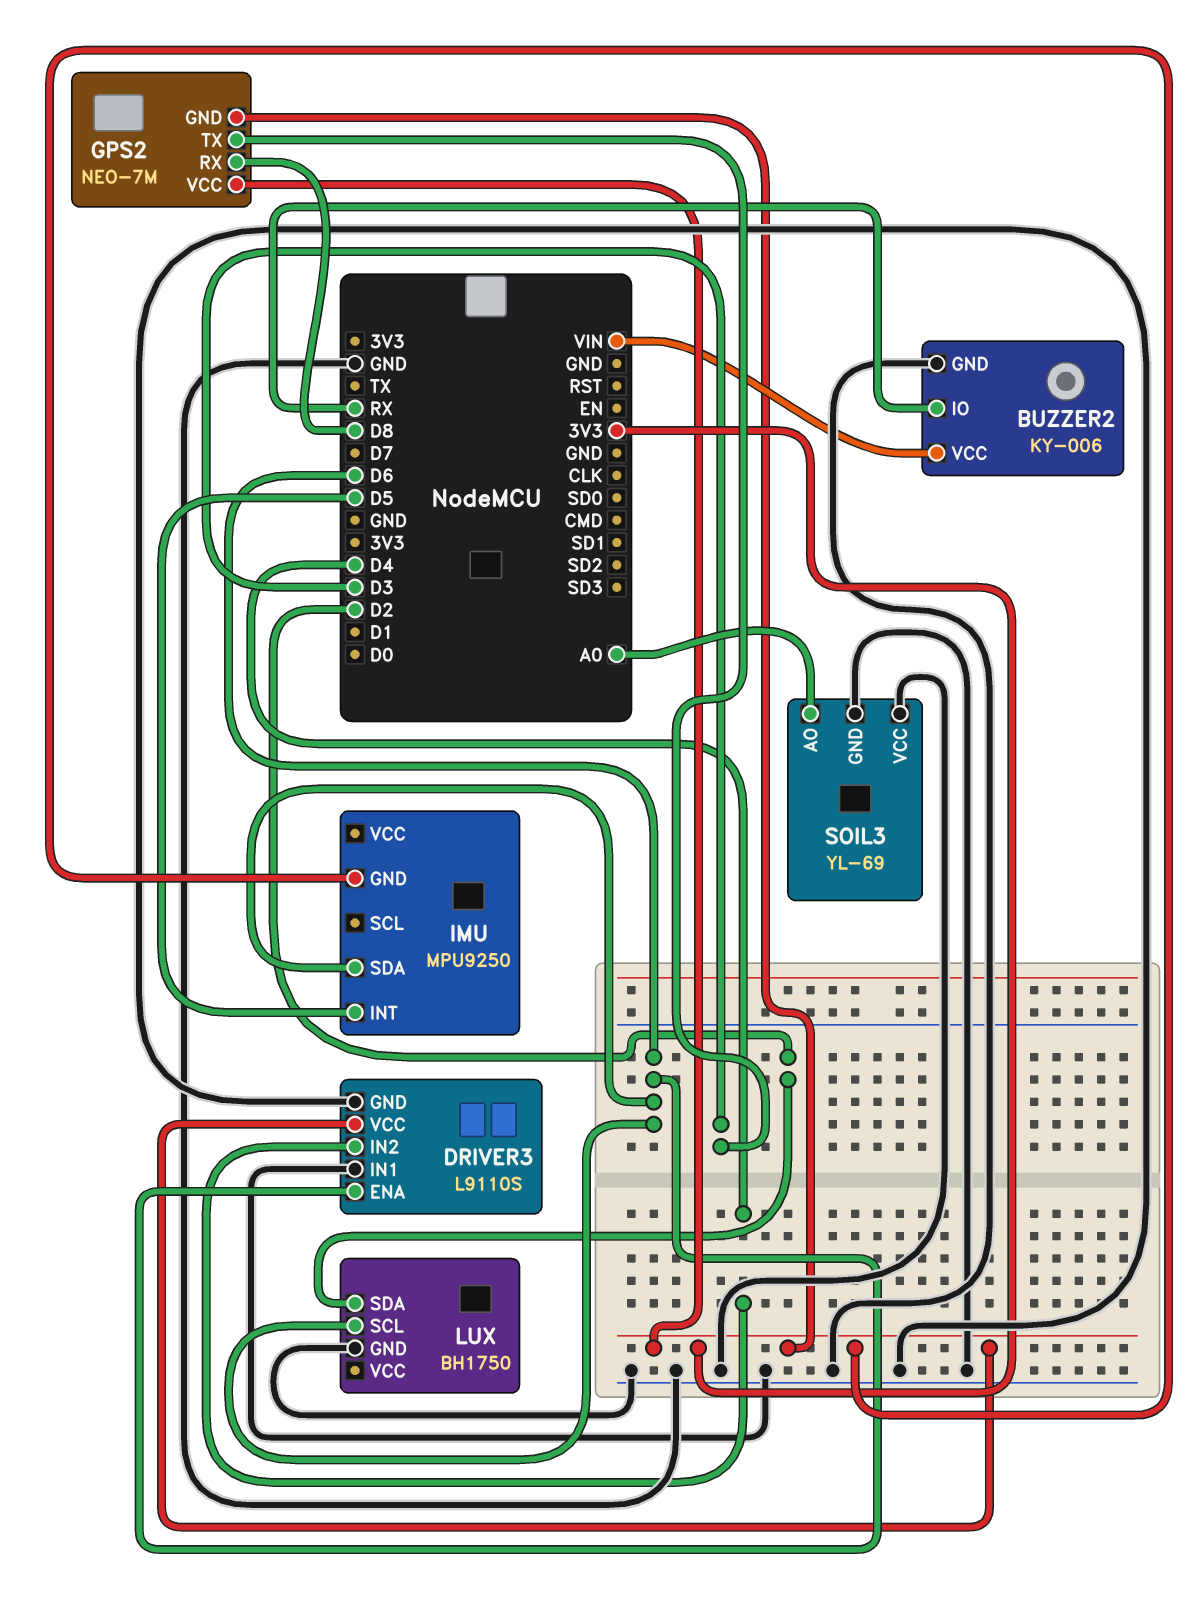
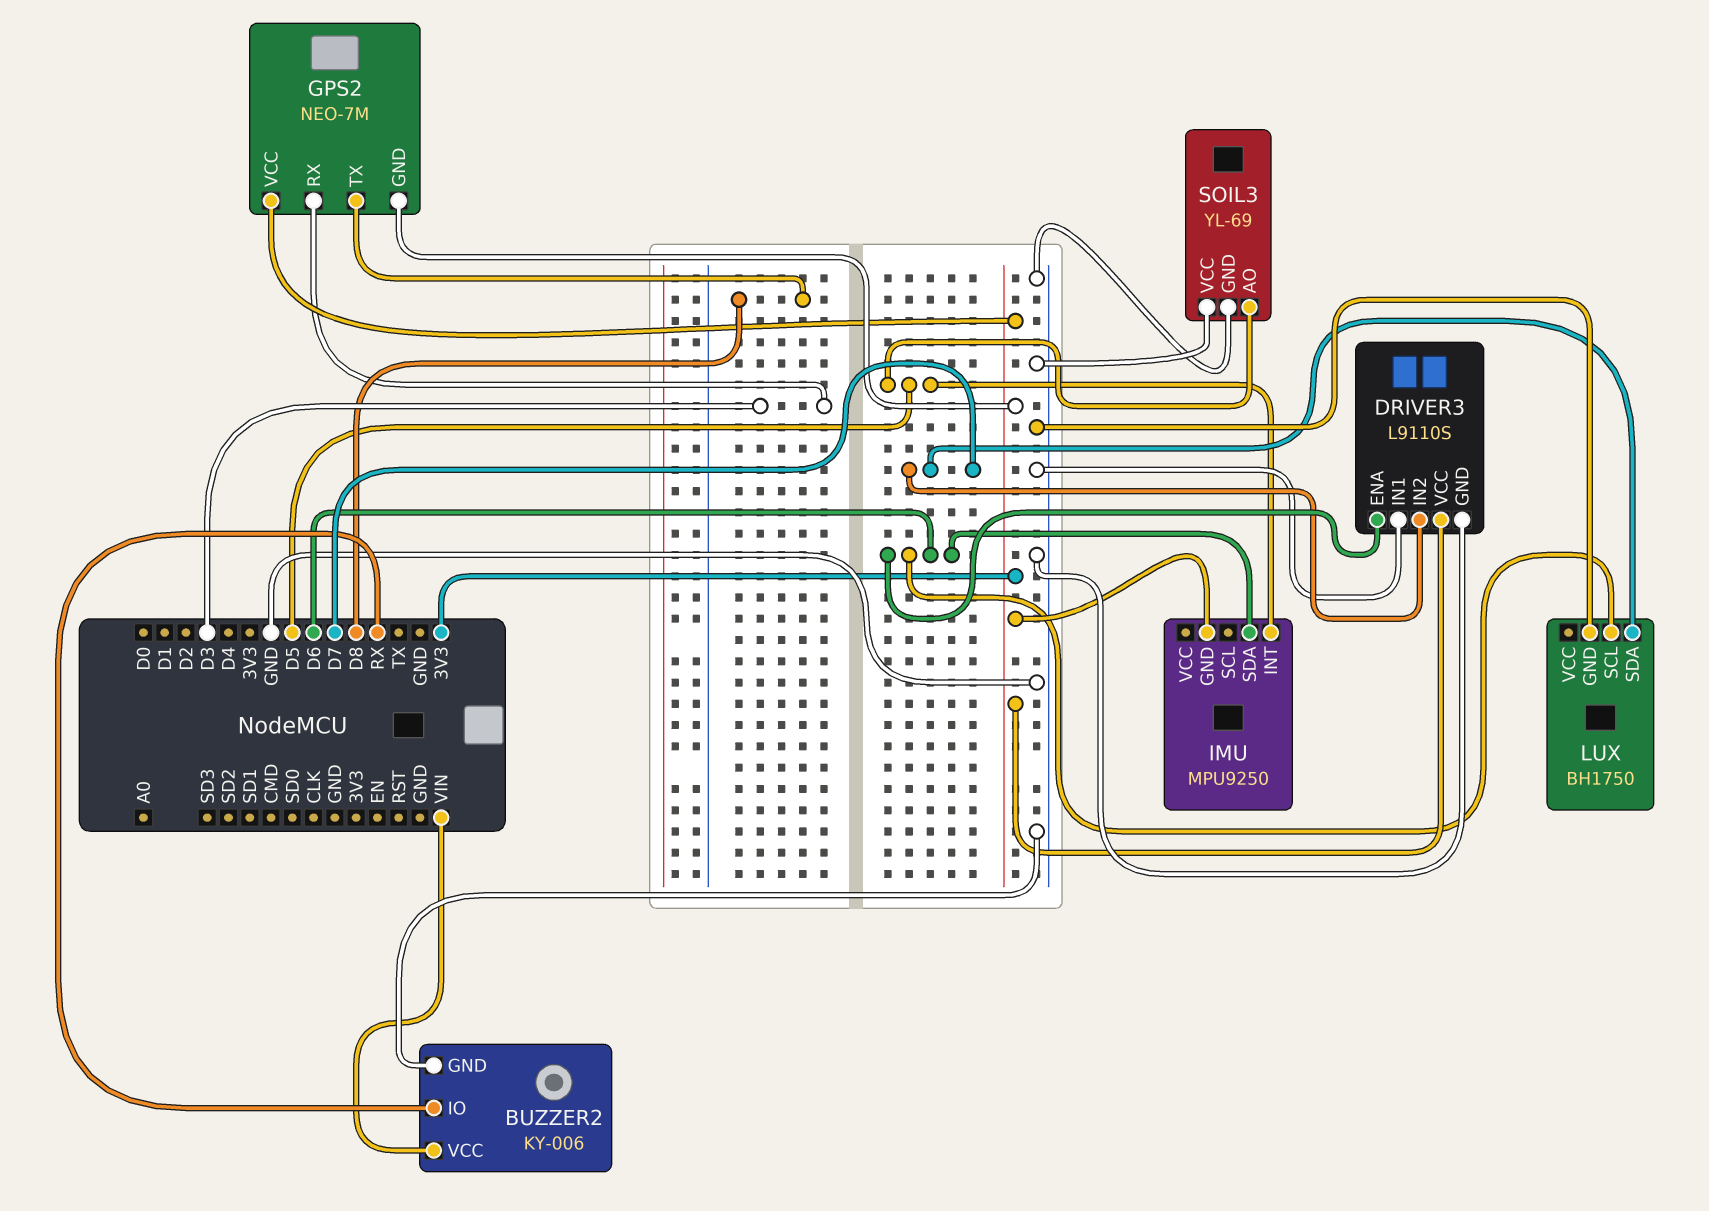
DRIVER3 pin IN2: D4 -> D7
GPS2 pin RX: D8 -> D3
GPS2 pin TX: D3 -> D8
LUX pin SDA: D2 -> D7
SOIL3 pin AO: A0 -> D5

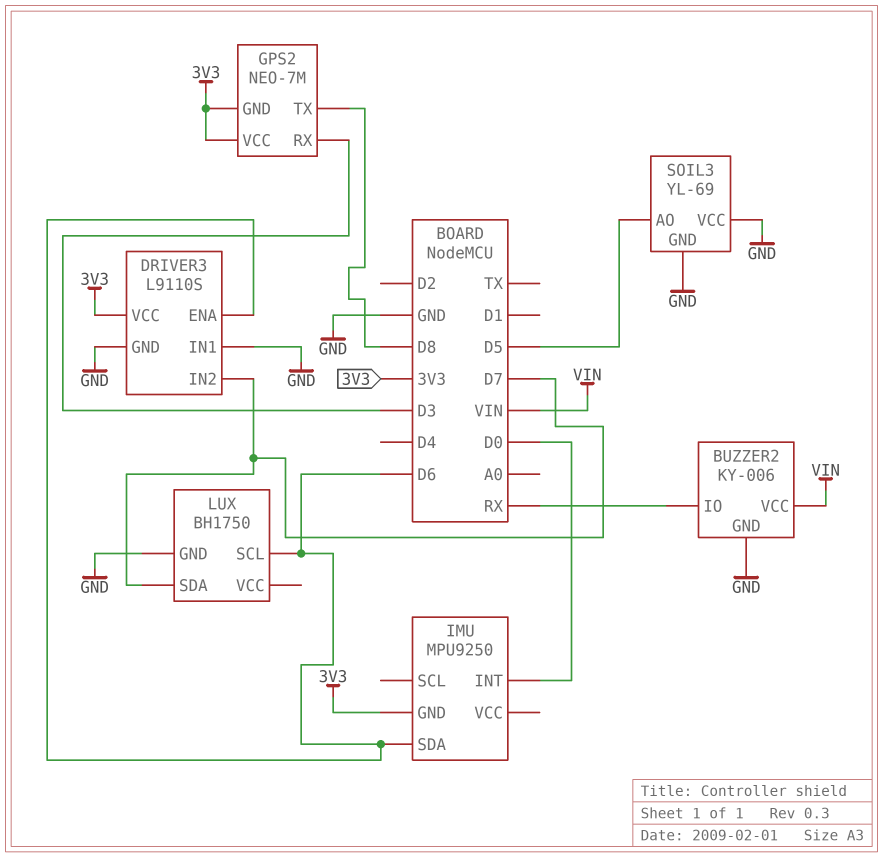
IMU pin INT: D5 -> D0

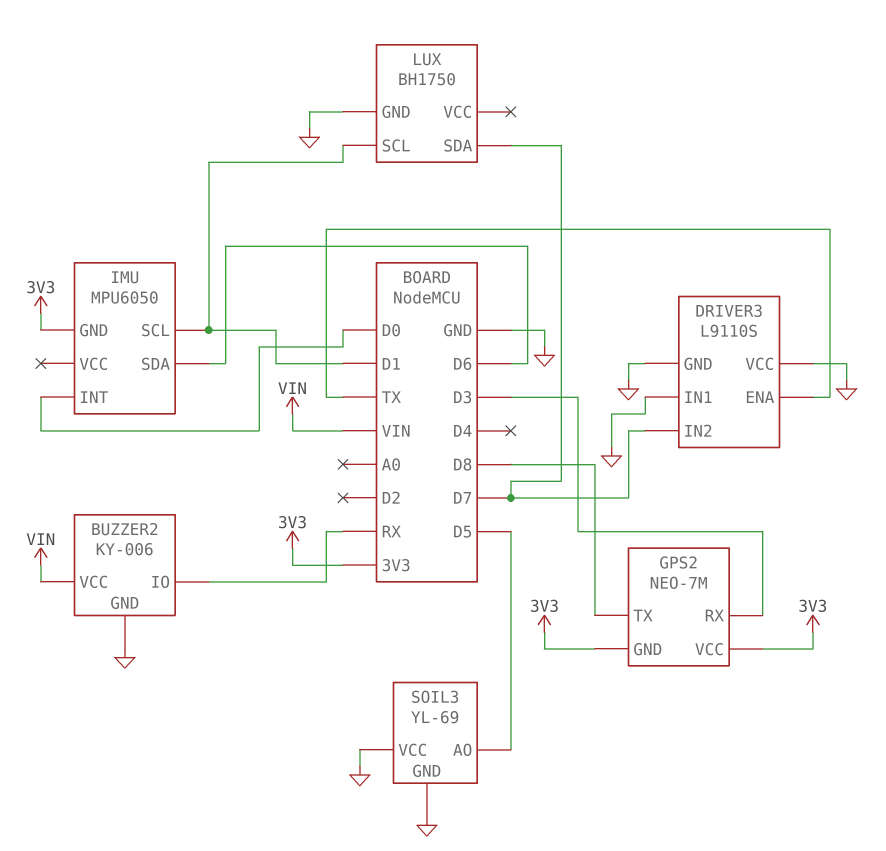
DRIVER3 pin ENA: D6 -> TX
DRIVER3 pin VCC: 3V3 -> GND
IMU: MPU9250 -> MPU6050
IMU pin SCL: none -> D1
LUX pin SCL: D6 -> D1

